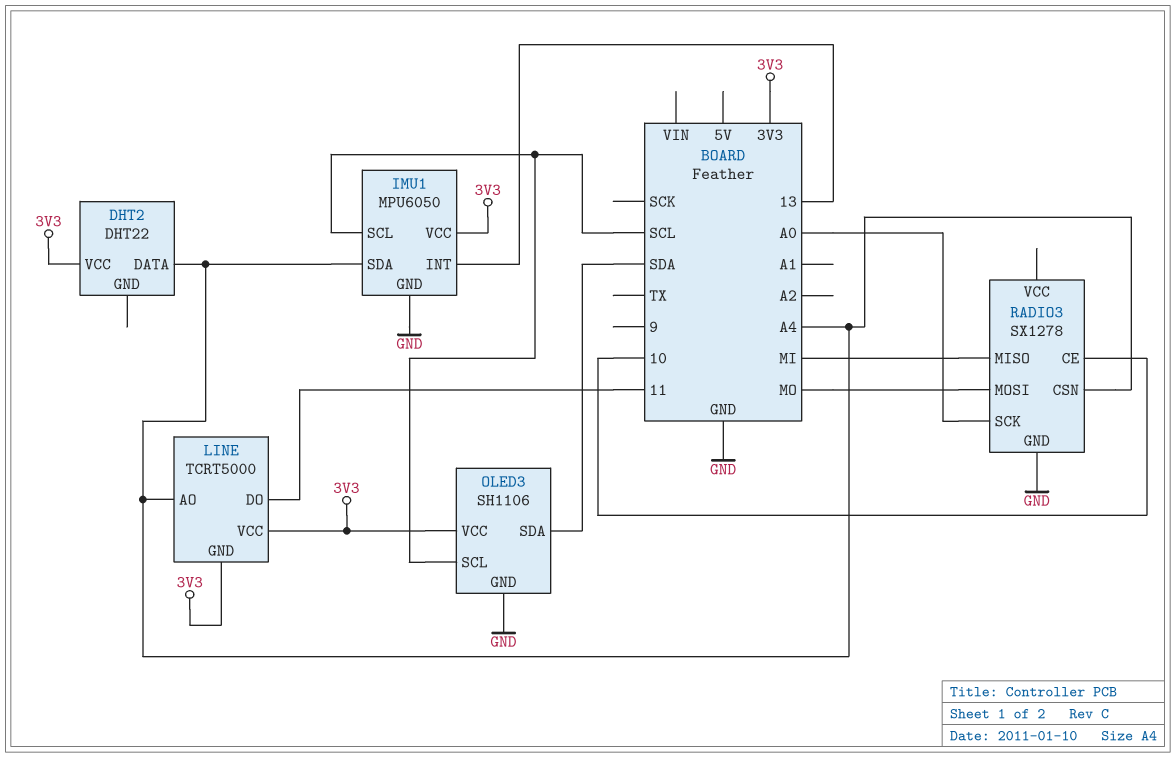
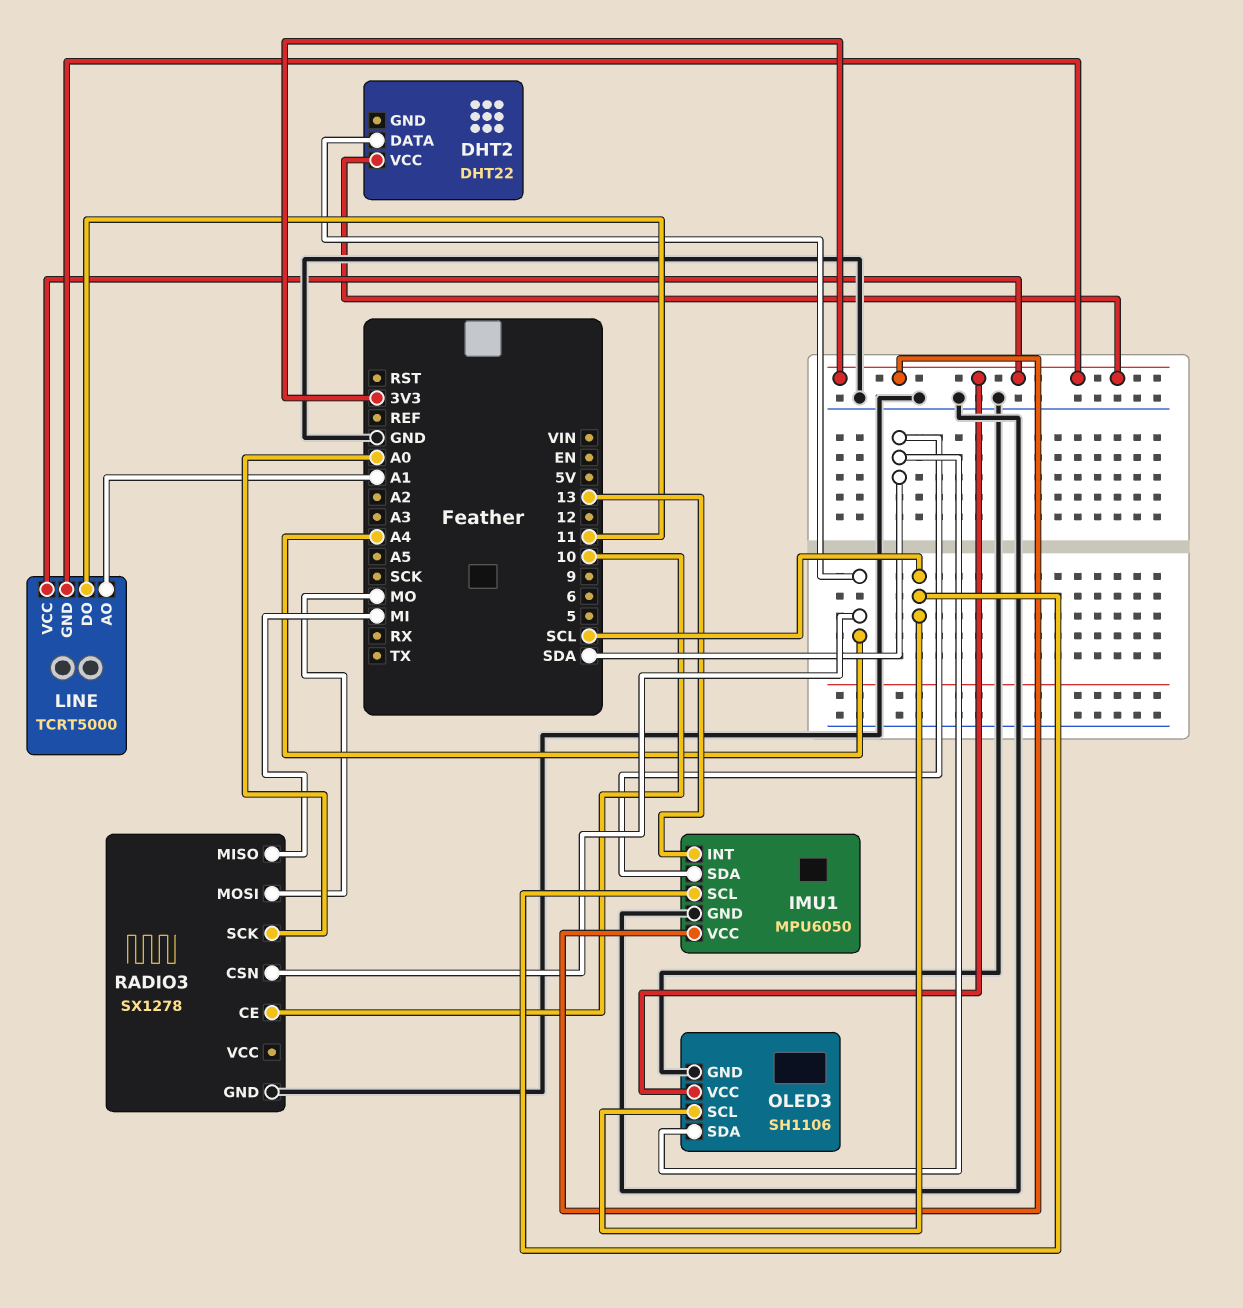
IMU1 pin SDA: A4 -> SDA
LINE pin AO: A4 -> A1

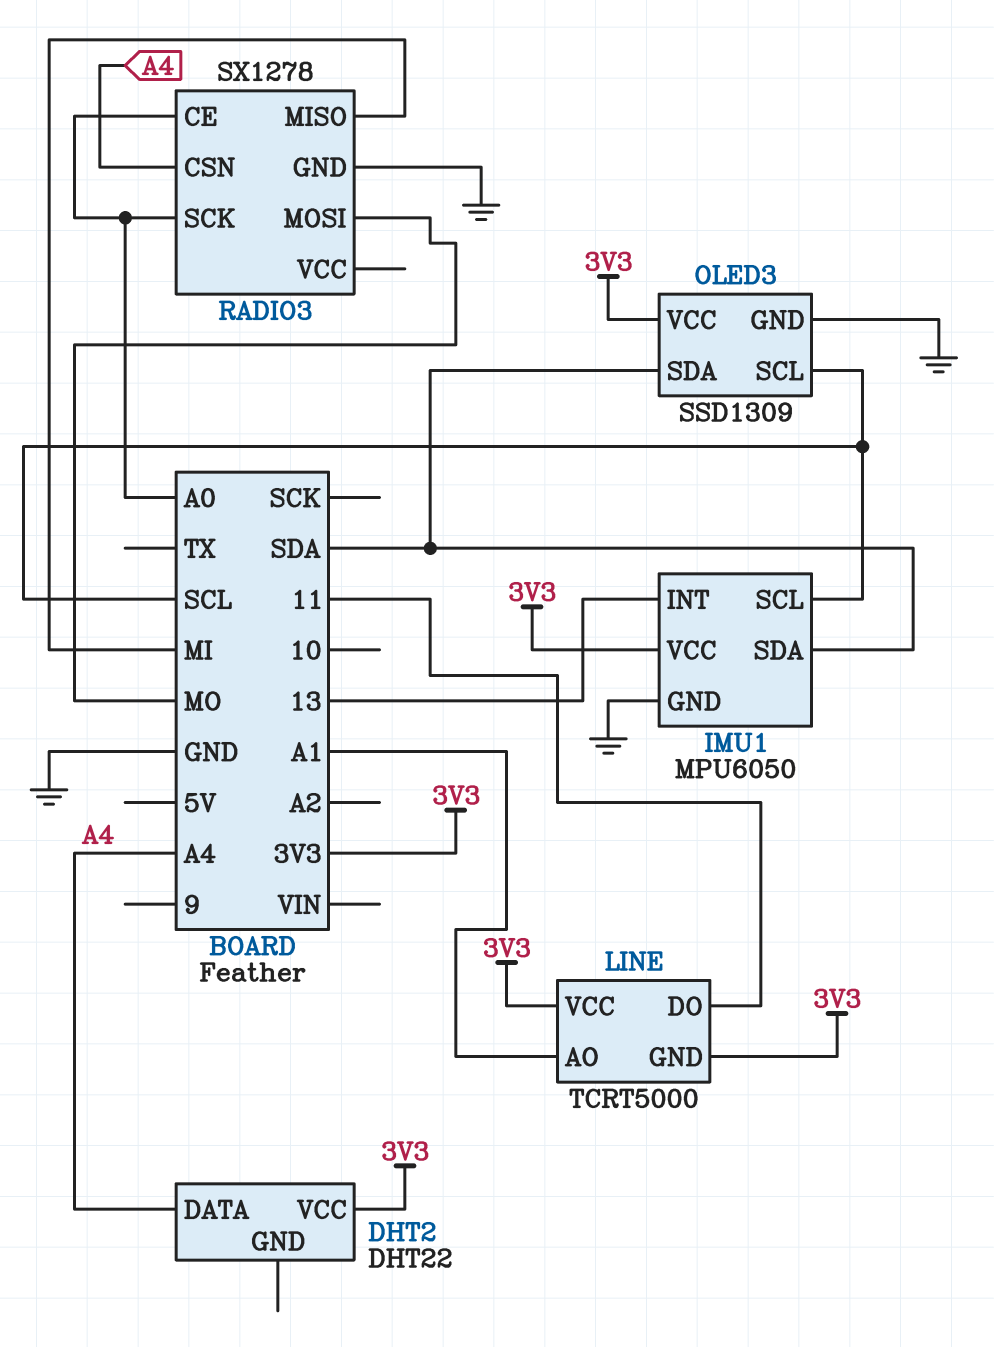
OLED3: SH1106 -> SSD1309
RADIO3 pin CE: 10 -> A0

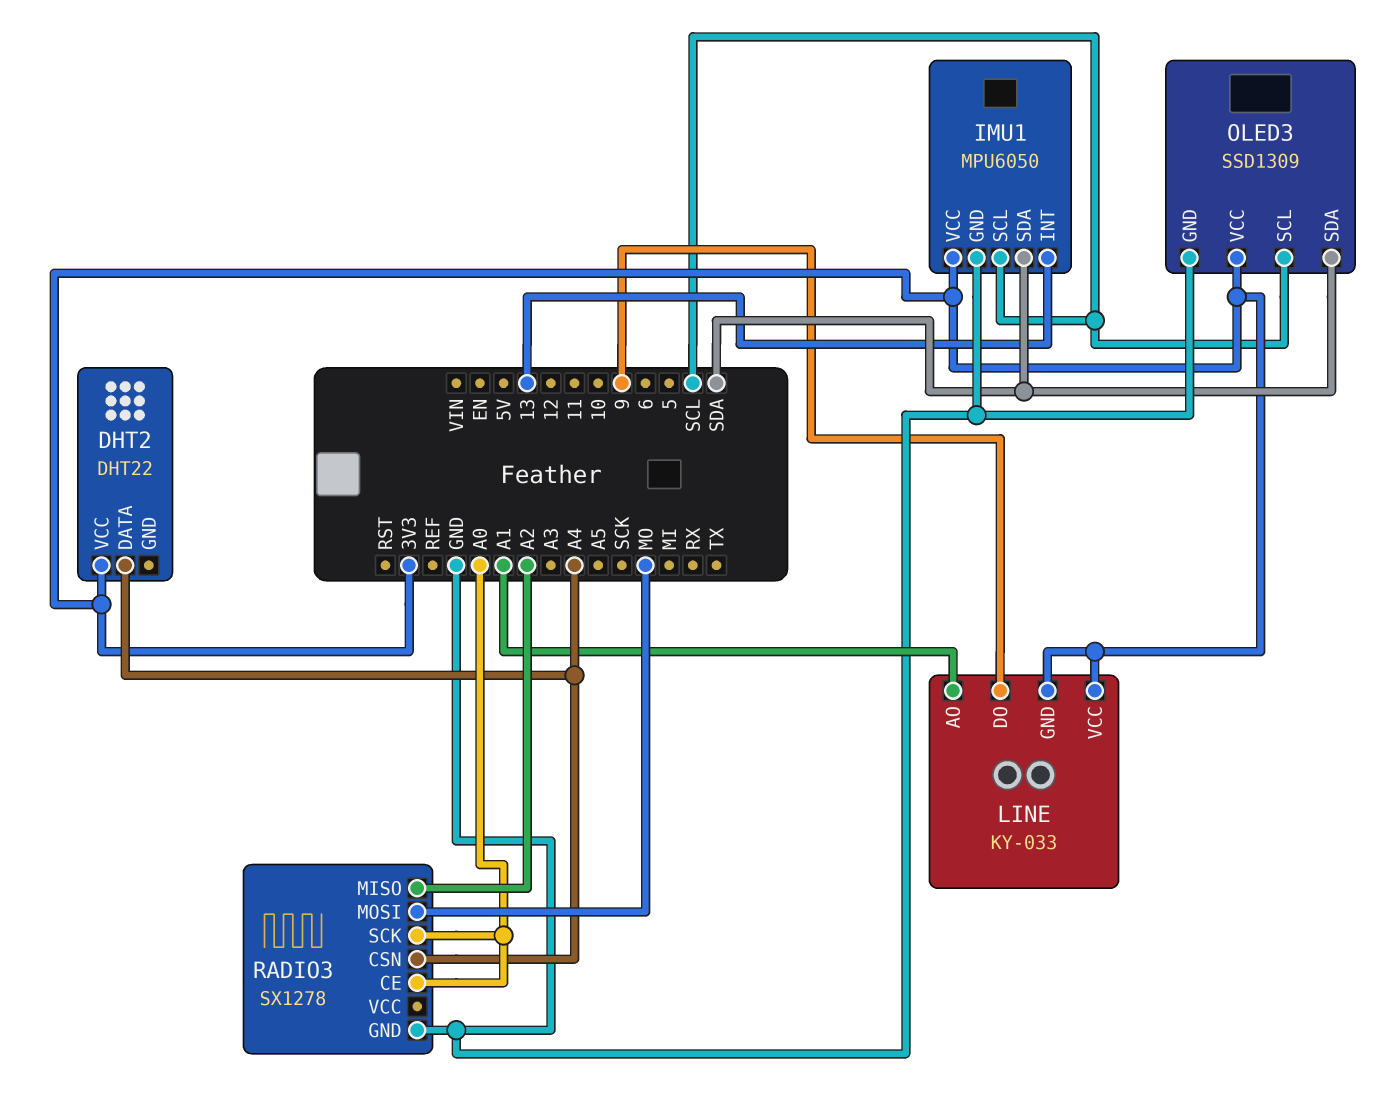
LINE: TCRT5000 -> KY-033
LINE pin DO: 11 -> 9
RADIO3 pin MISO: MI -> A2

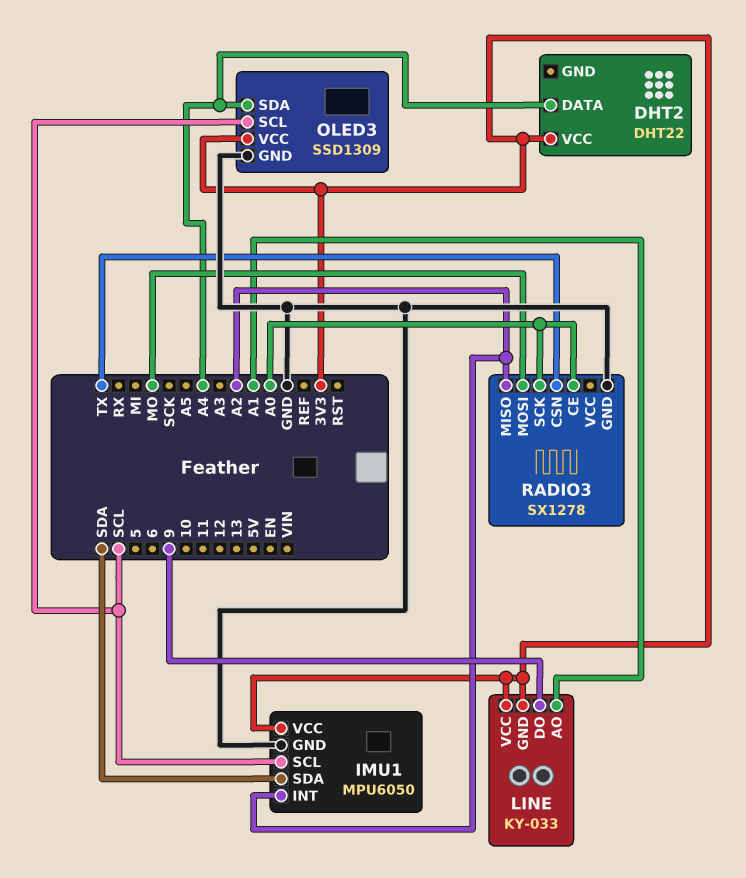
IMU1 pin INT: 13 -> A2
OLED3 pin SDA: SDA -> A4
RADIO3 pin CSN: A4 -> TX

